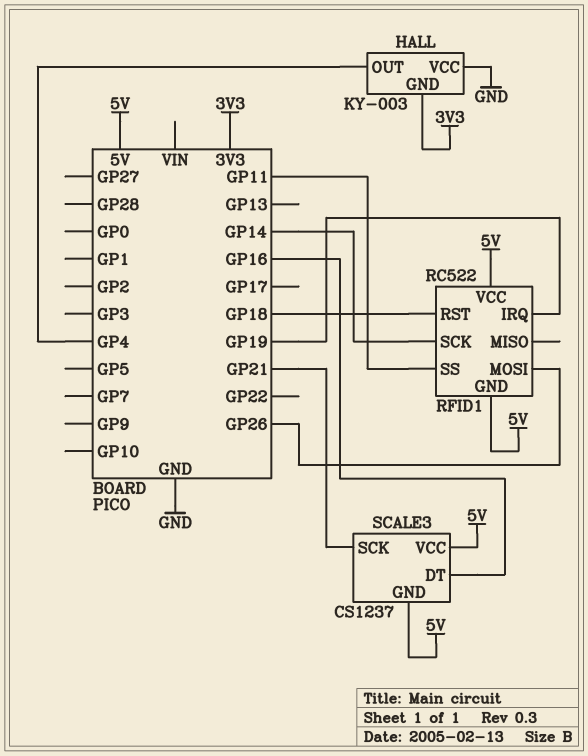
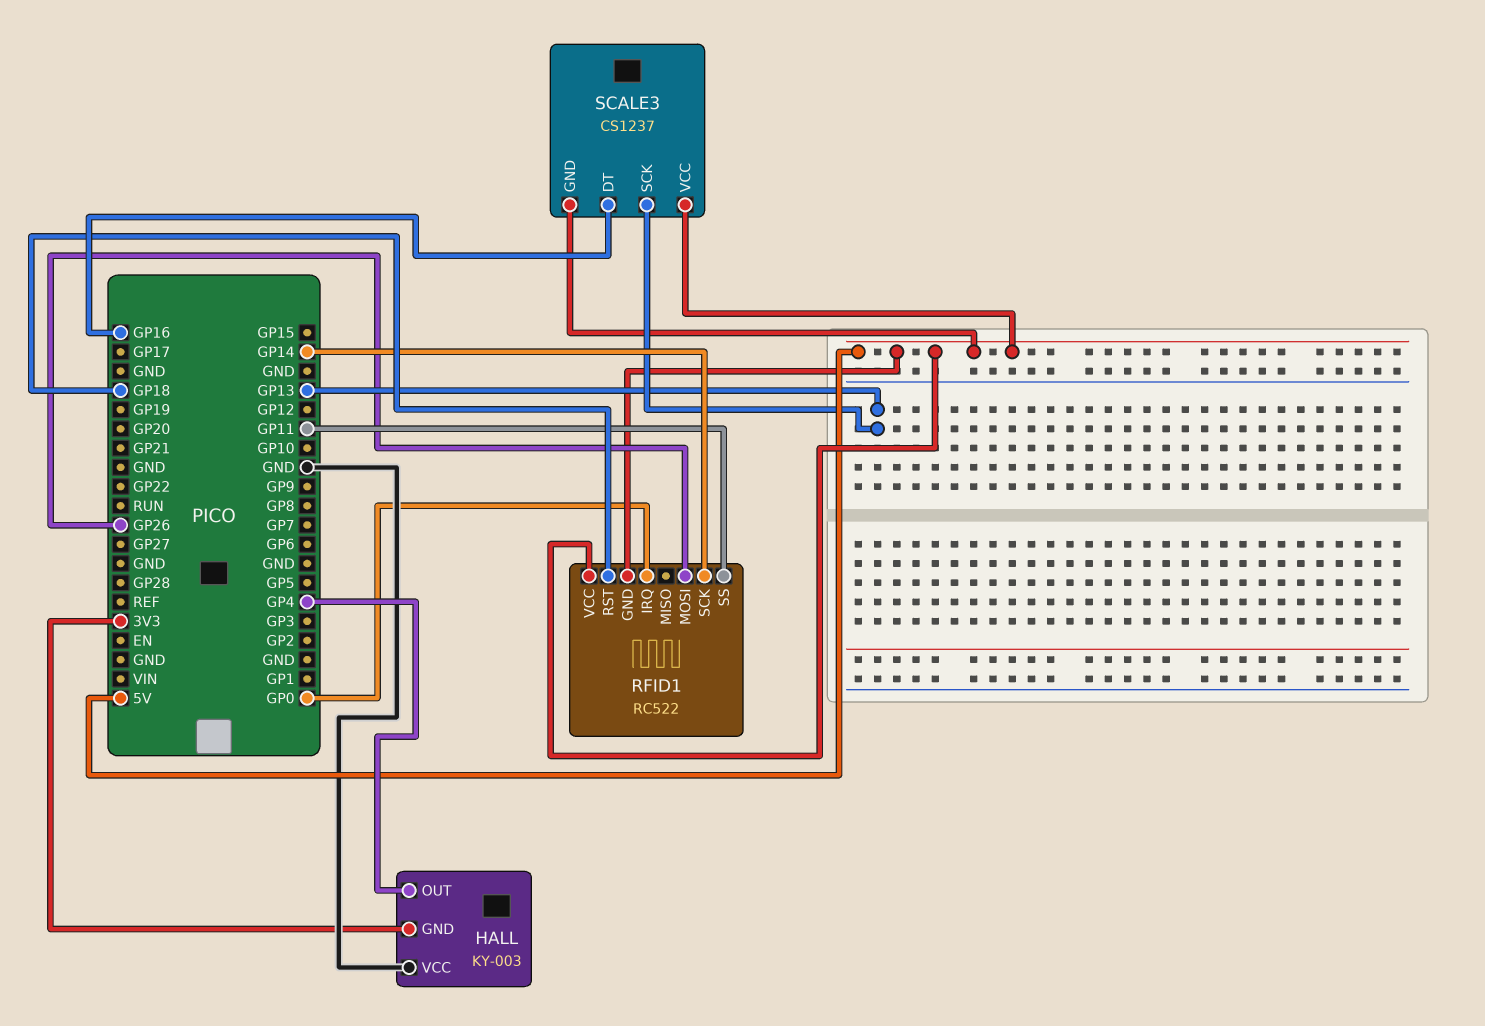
RFID1 pin IRQ: GP19 -> GP0
SCALE3 pin SCK: GP21 -> GP13

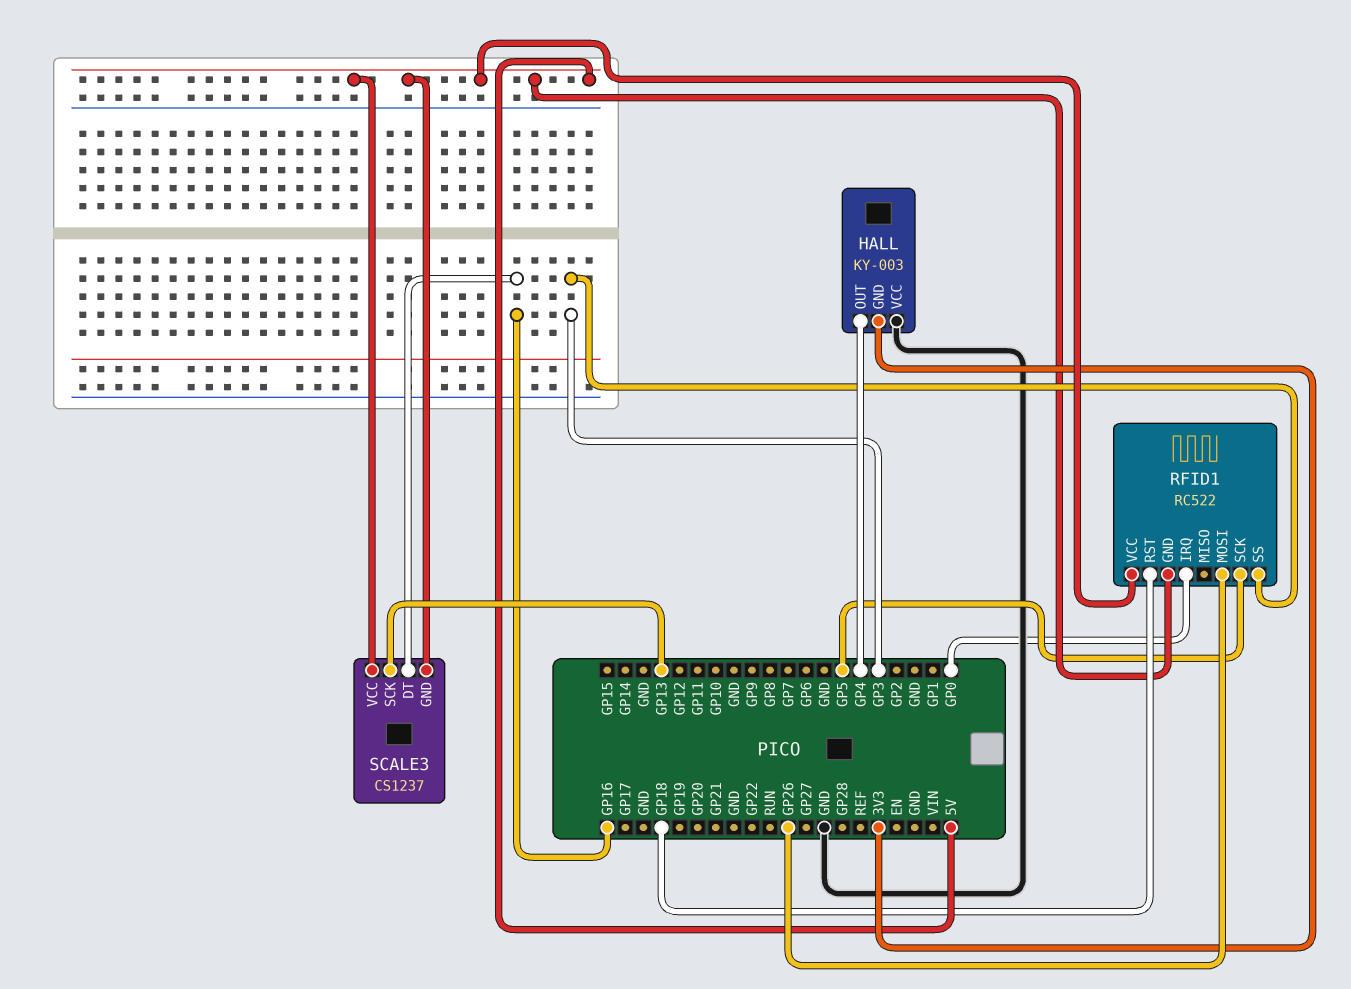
RFID1 pin SCK: GP14 -> GP5
RFID1 pin SS: GP11 -> GP3

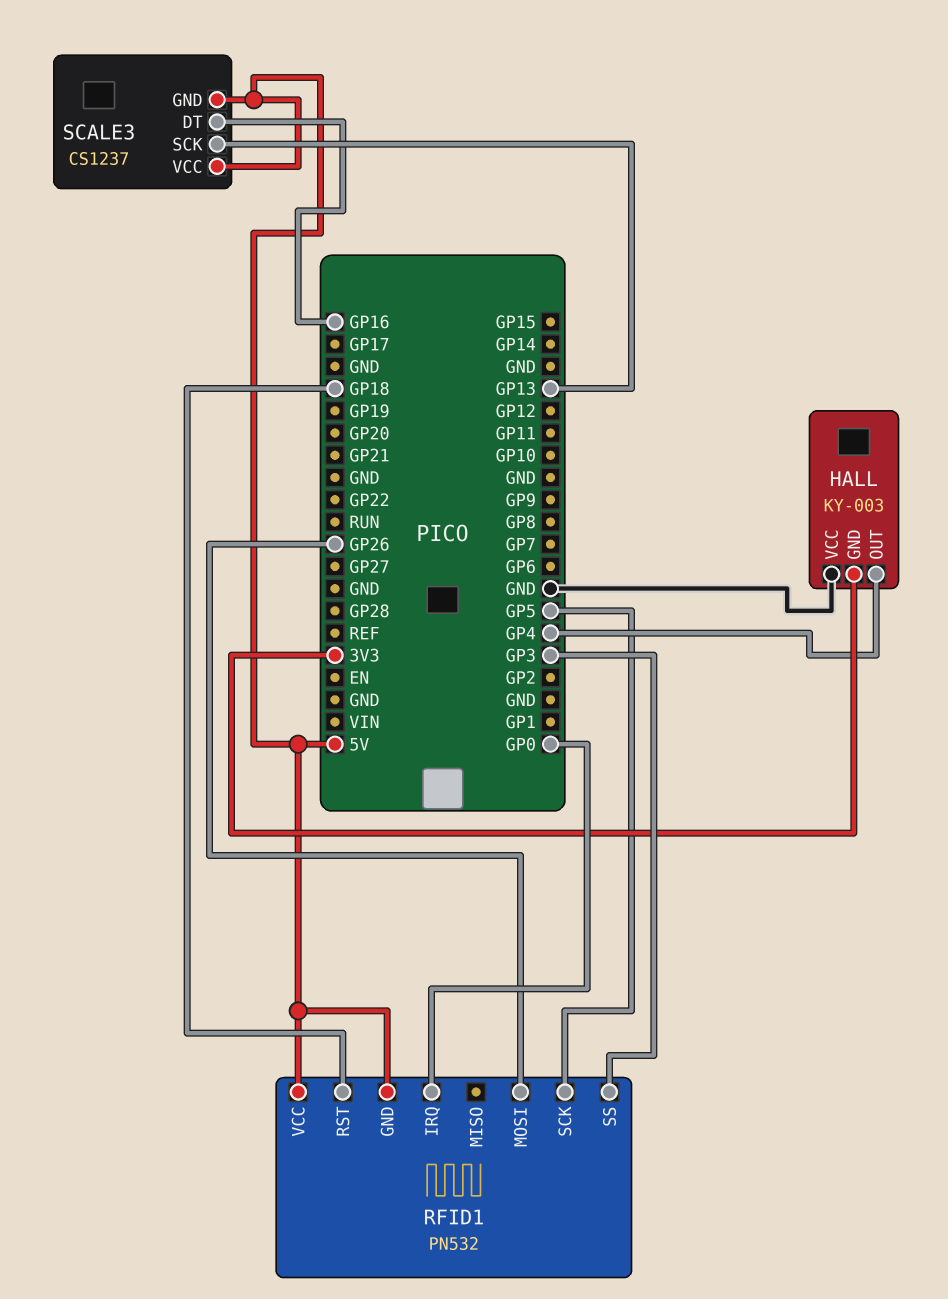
RFID1: RC522 -> PN532

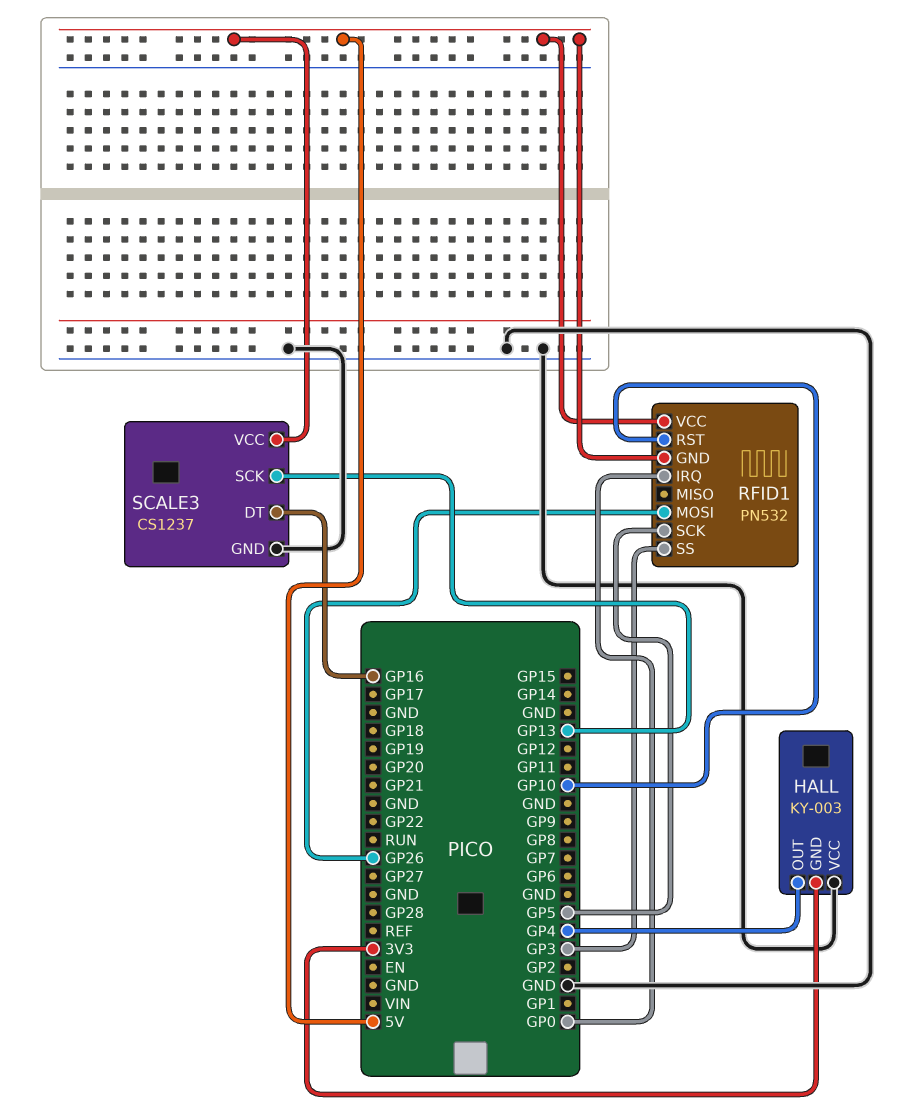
RFID1 pin RST: GP18 -> GP10
SCALE3 pin GND: 5V -> GND

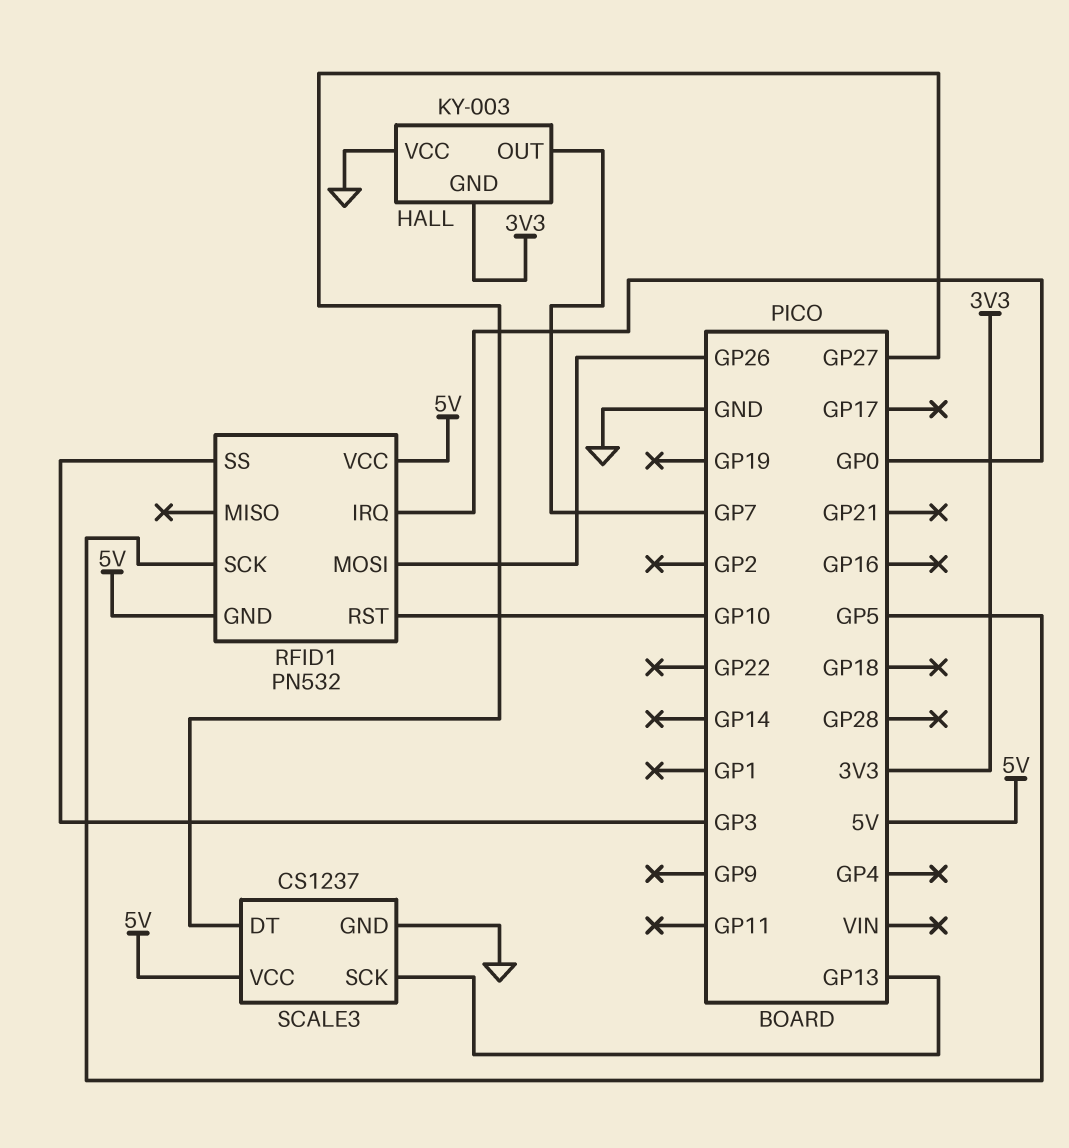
HALL pin OUT: GP4 -> GP7
SCALE3 pin DT: GP16 -> GP27

